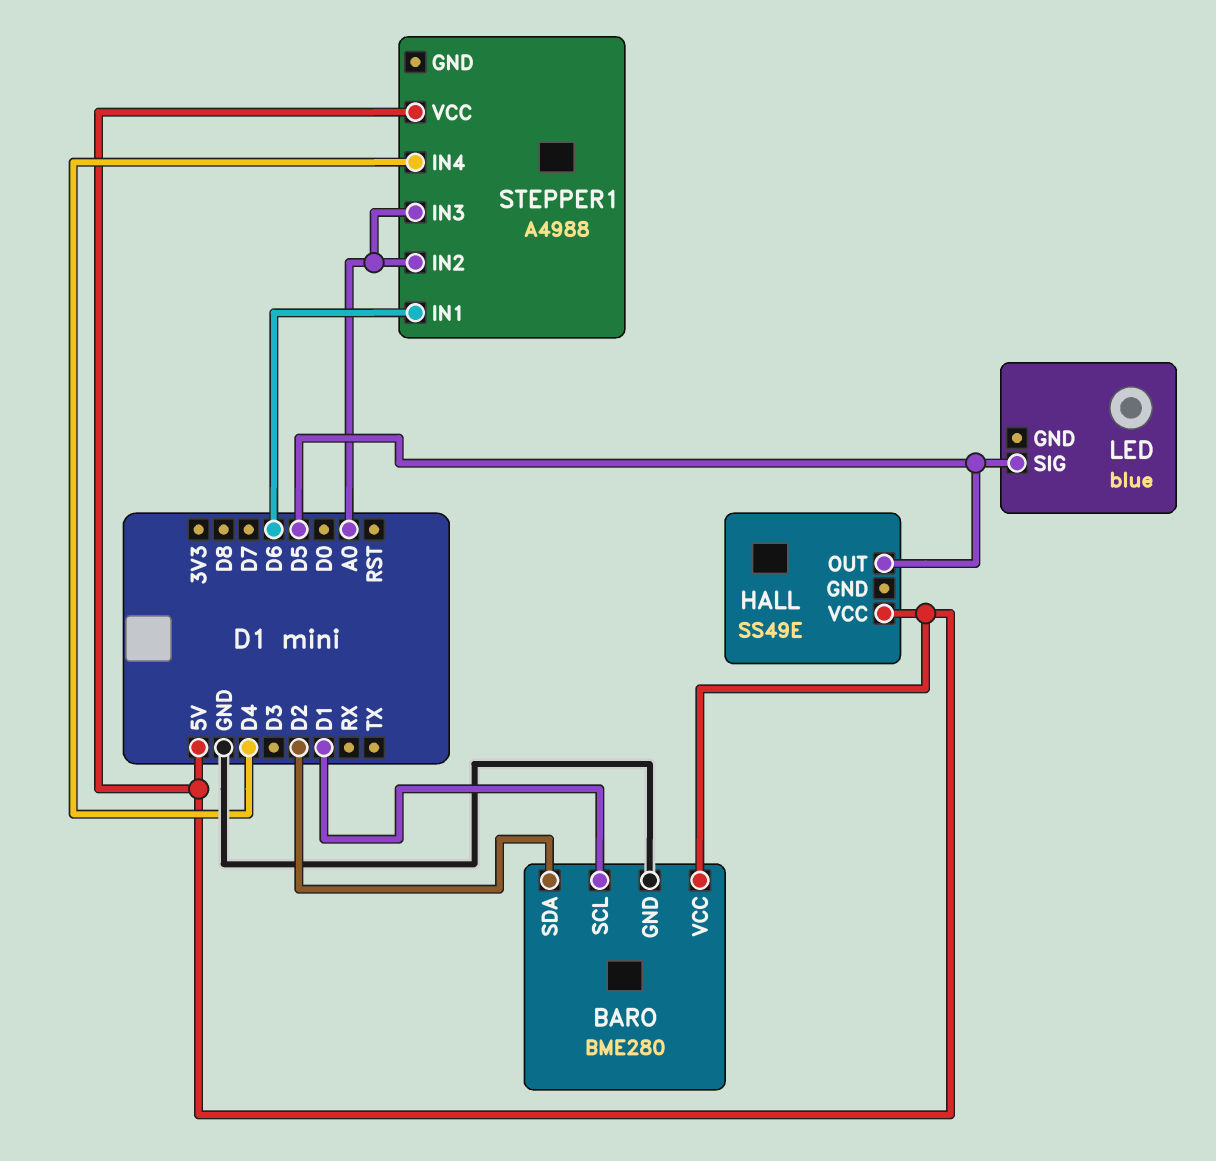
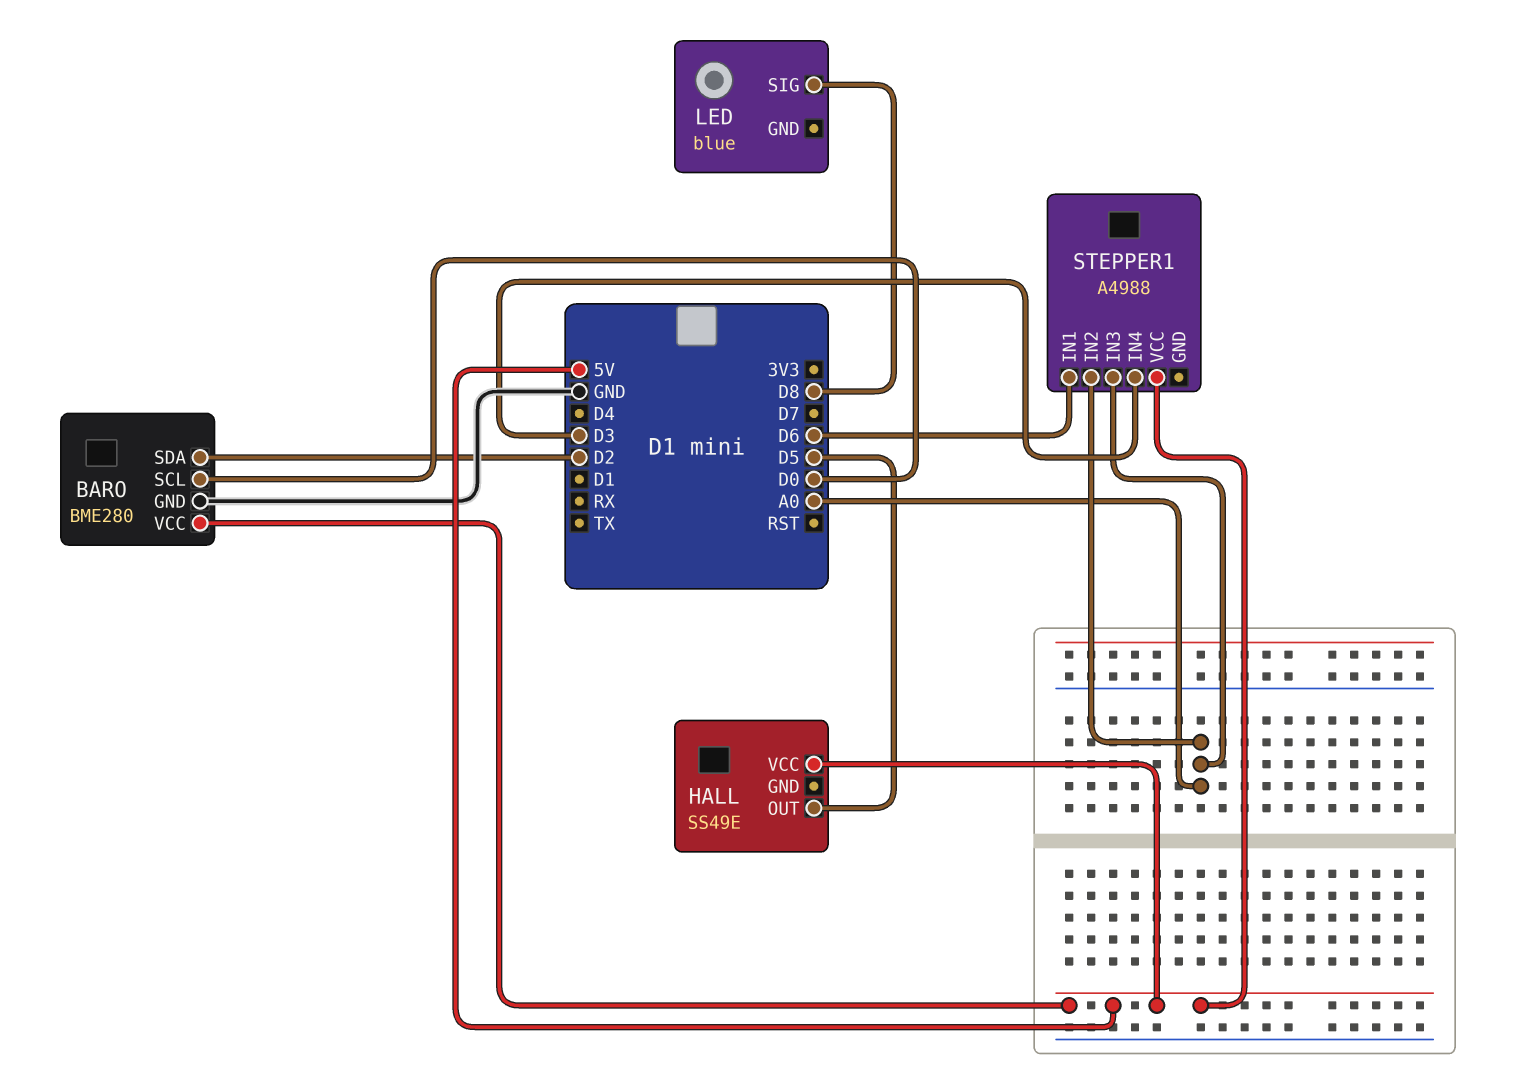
BARO pin SCL: D1 -> D0
LED pin SIG: D5 -> D8
STEPPER1 pin IN4: D4 -> D3

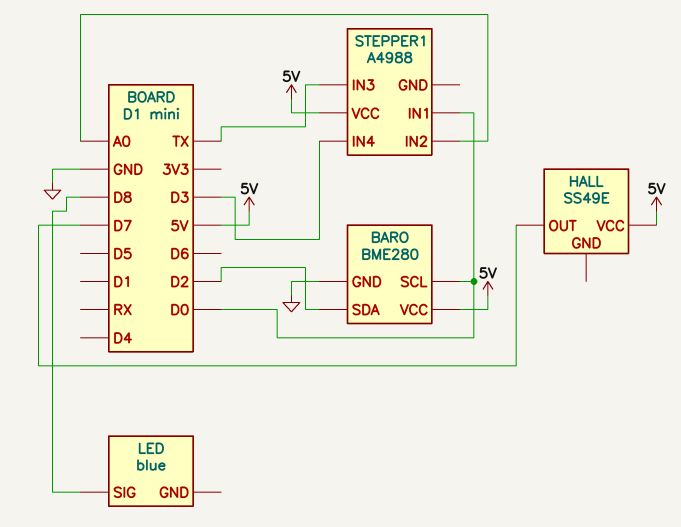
HALL pin OUT: D5 -> D7
STEPPER1 pin IN1: D6 -> D0
STEPPER1 pin IN3: A0 -> TX

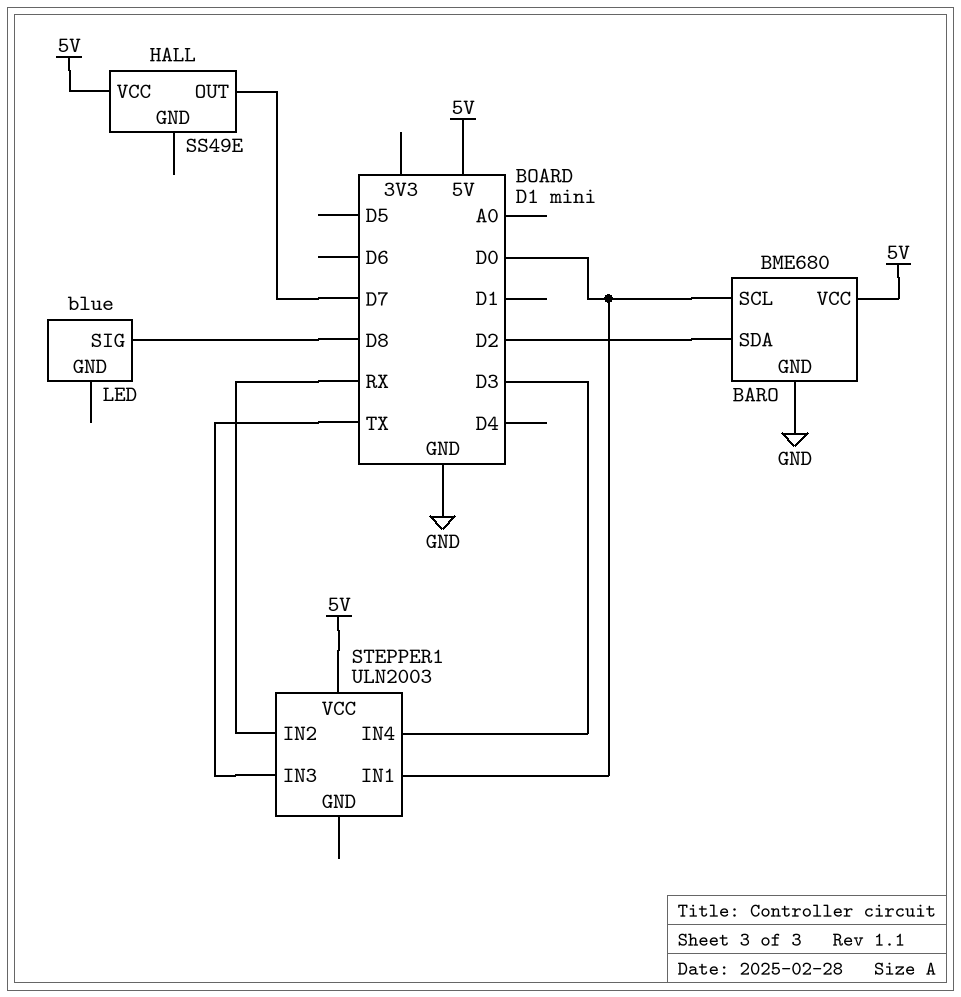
BARO: BME280 -> BME680
STEPPER1: A4988 -> ULN2003
STEPPER1 pin IN2: A0 -> RX

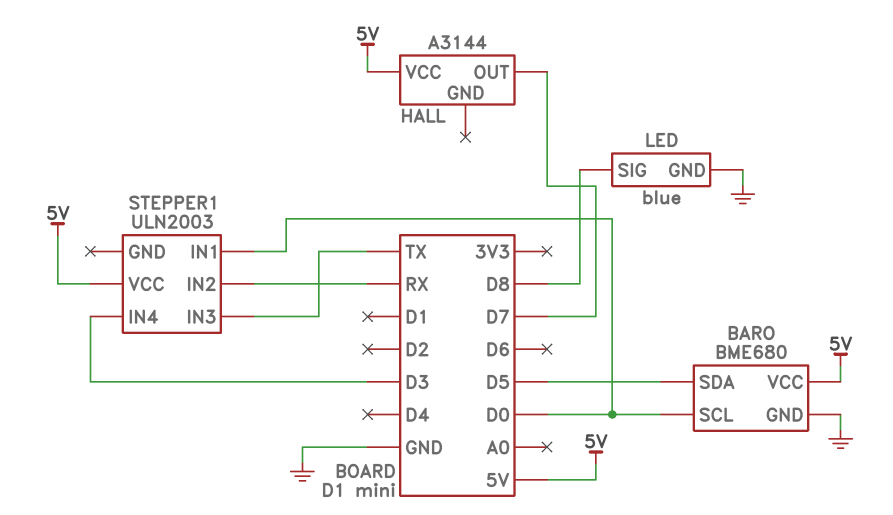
BARO pin SDA: D2 -> D5
HALL: SS49E -> A3144
LED pin GND: none -> GND

